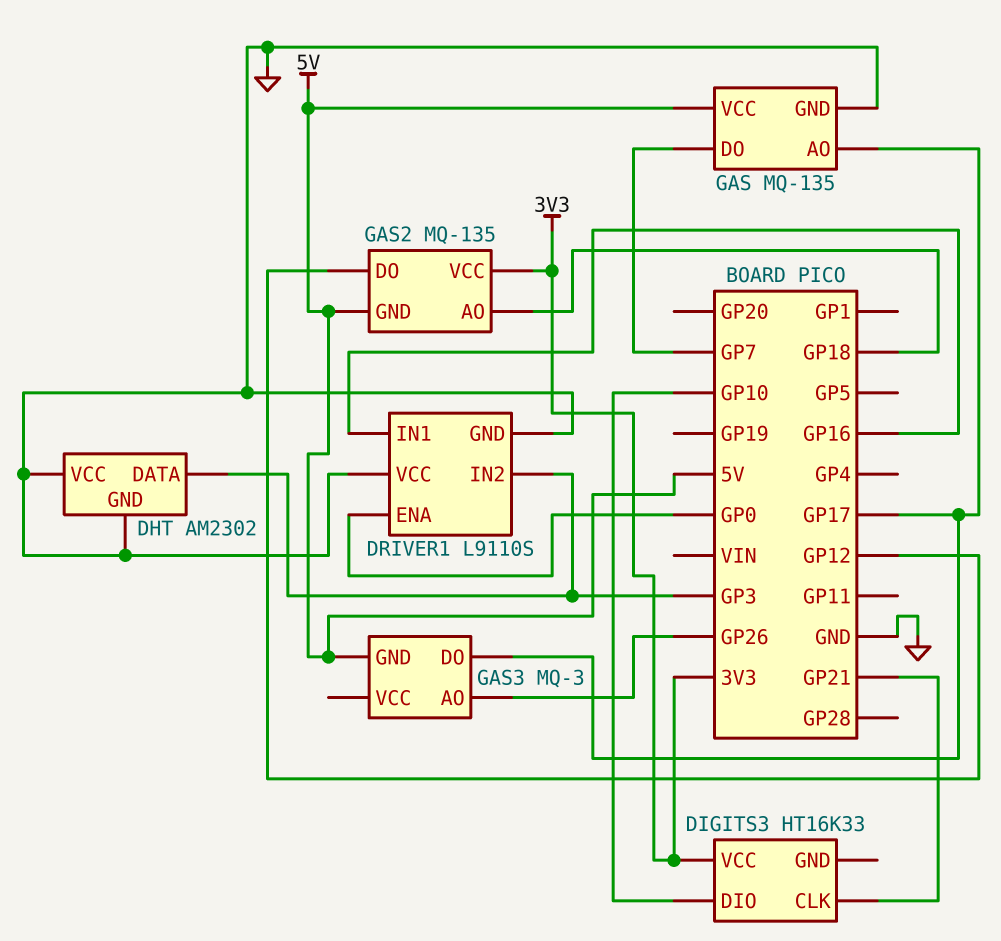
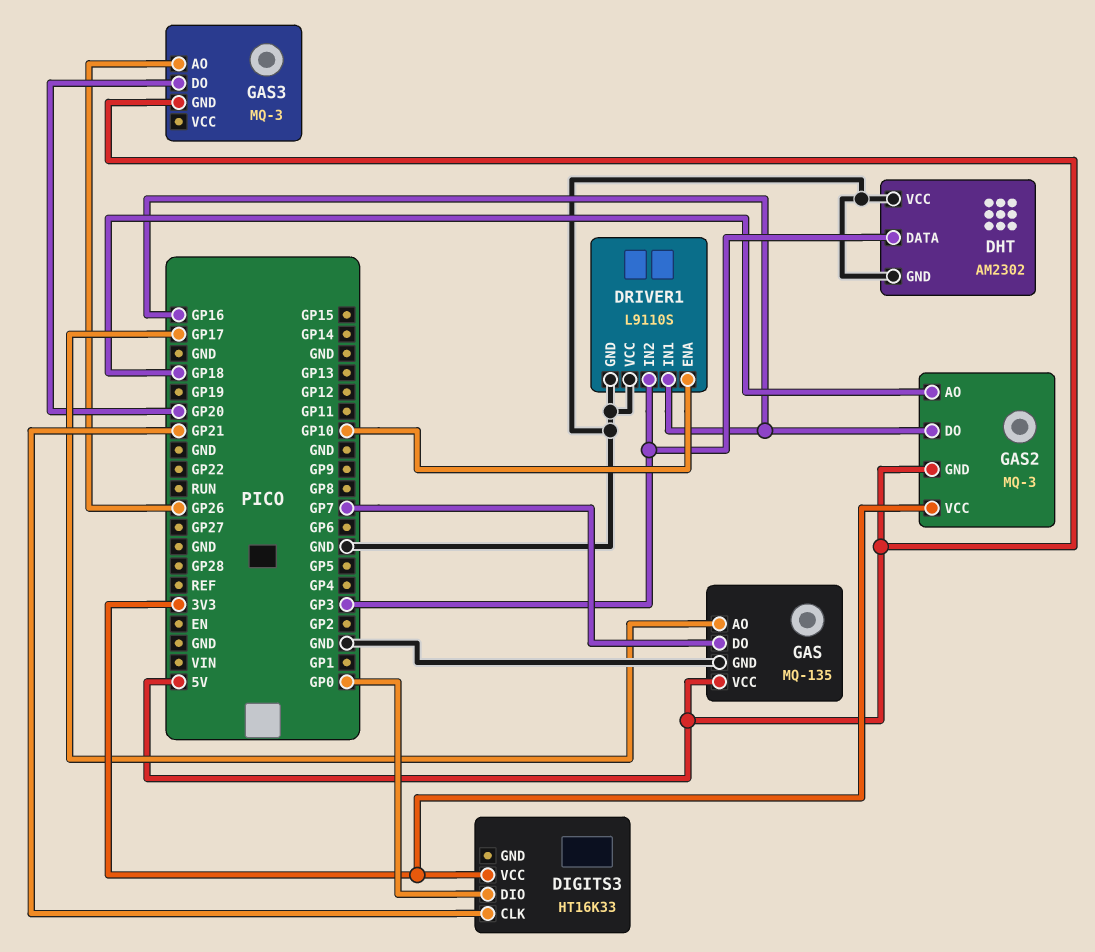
DIGITS3 pin DIO: GP10 -> GP0
DRIVER1 pin ENA: GP0 -> GP10
GAS2: MQ-135 -> MQ-3
GAS2 pin DO: GP12 -> GP16
GAS3 pin DO: GP17 -> GP20

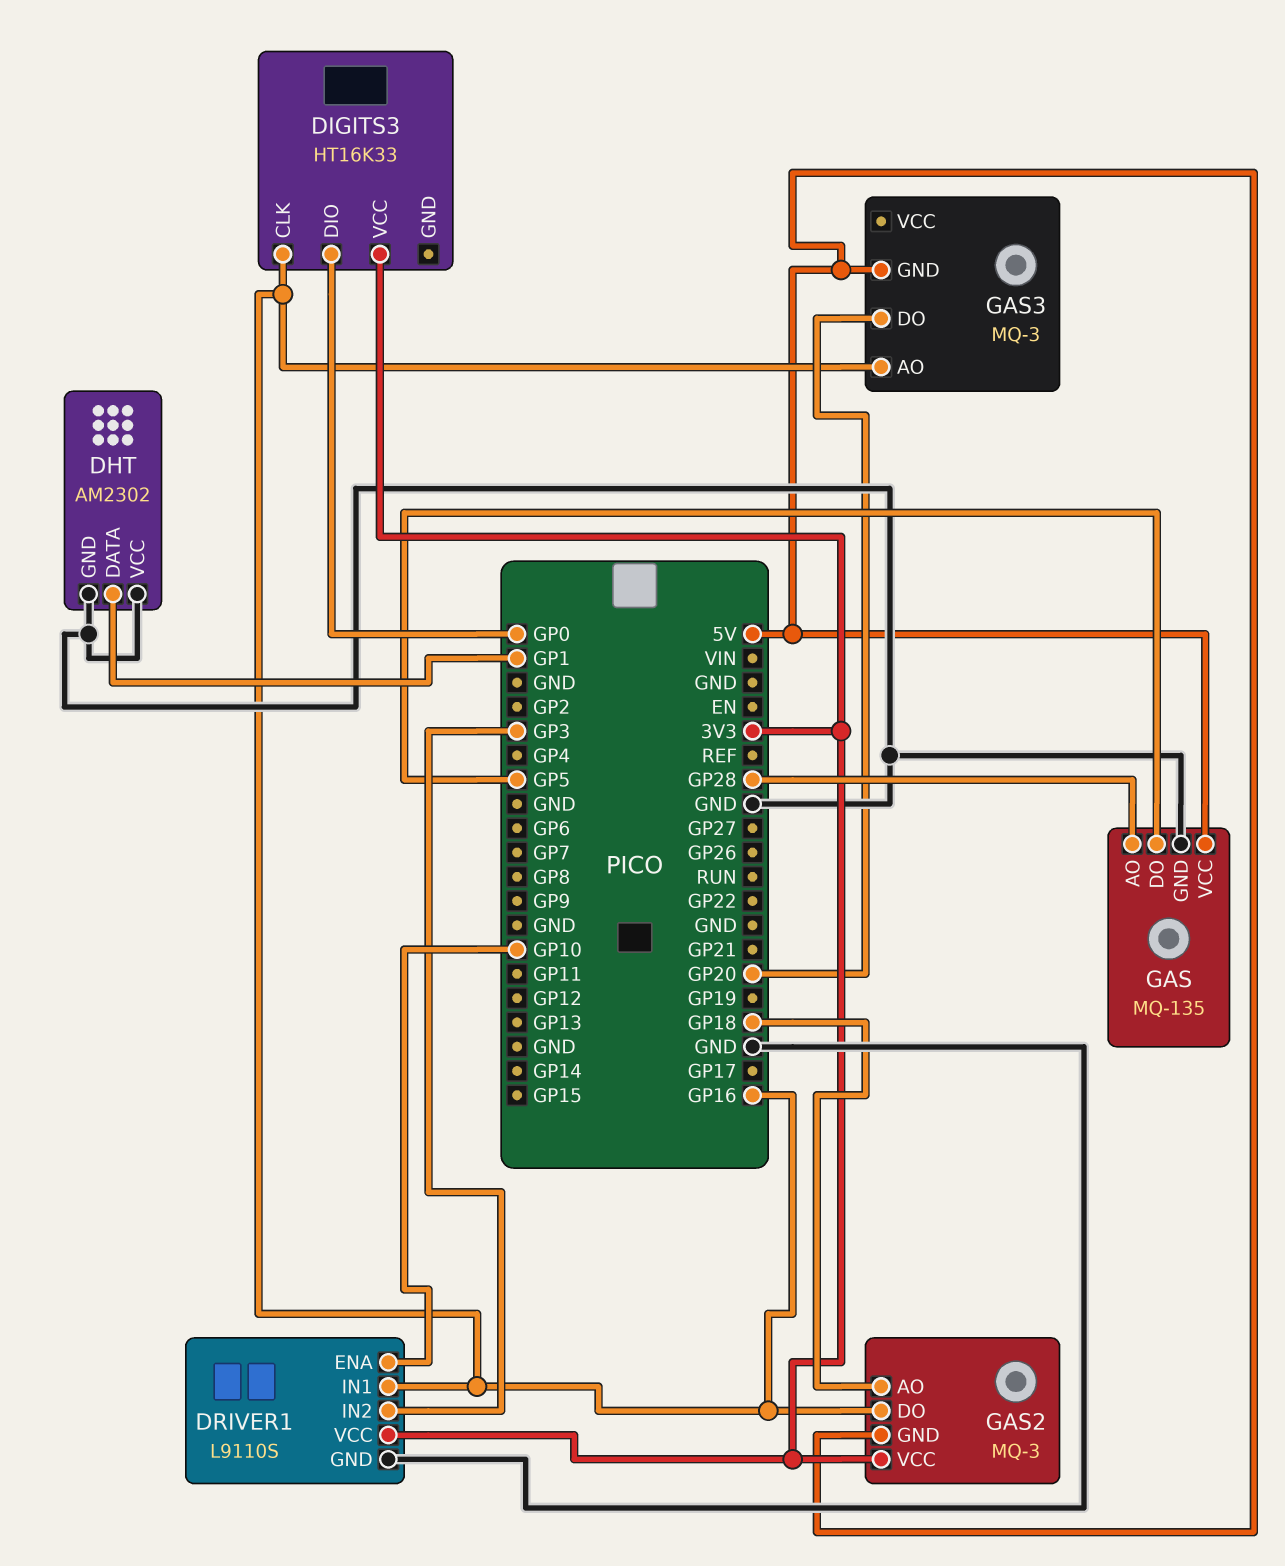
DHT pin DATA: GP3 -> GP1
DIGITS3 pin CLK: GP21 -> GP16
DRIVER1 pin VCC: GND -> 3V3
GAS pin AO: GP17 -> GP28
GAS pin DO: GP7 -> GP5
GAS3 pin AO: GP26 -> GP16

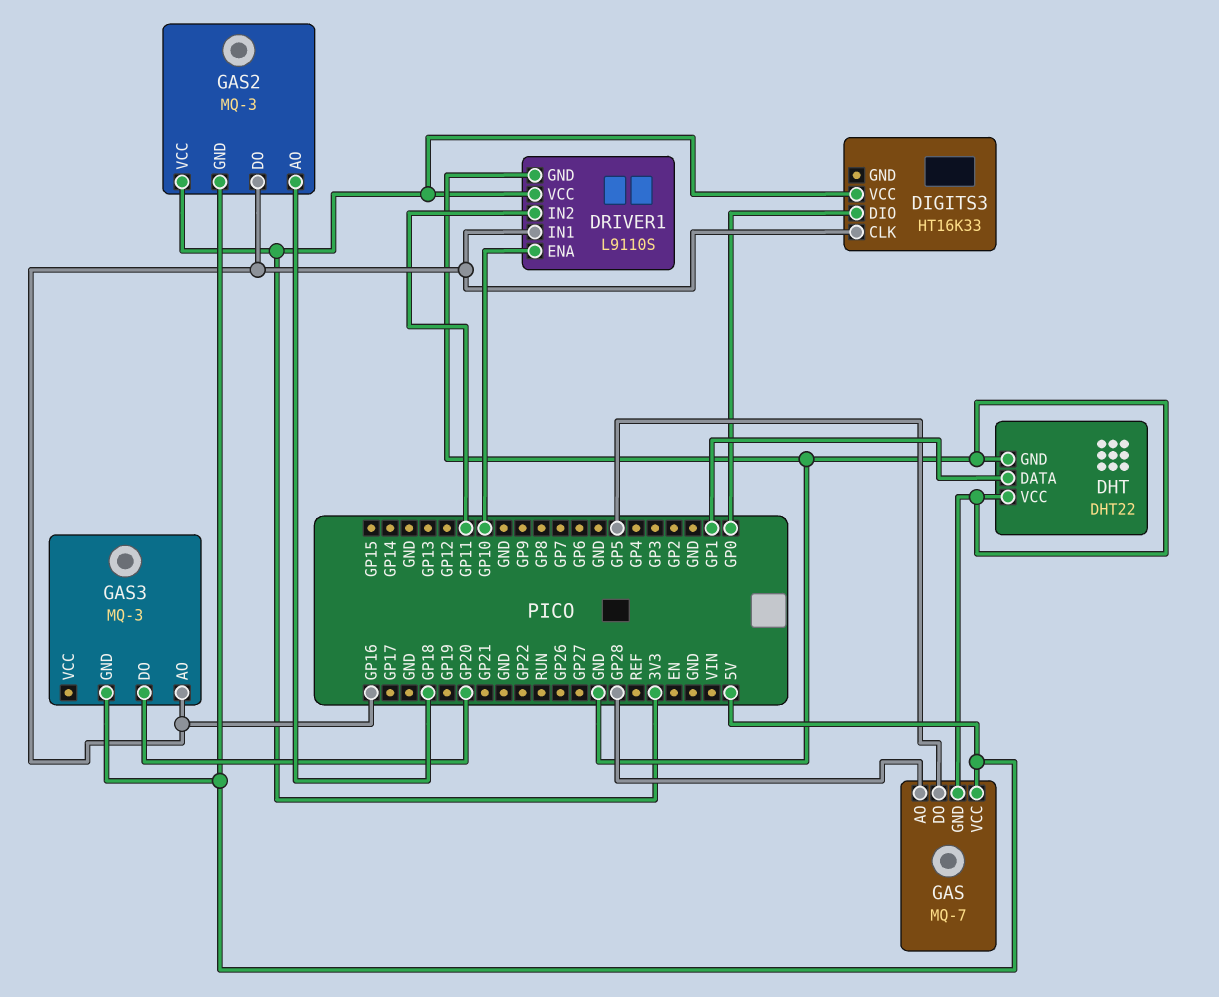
DHT: AM2302 -> DHT22
DRIVER1 pin IN2: GP3 -> GP11
GAS: MQ-135 -> MQ-7

